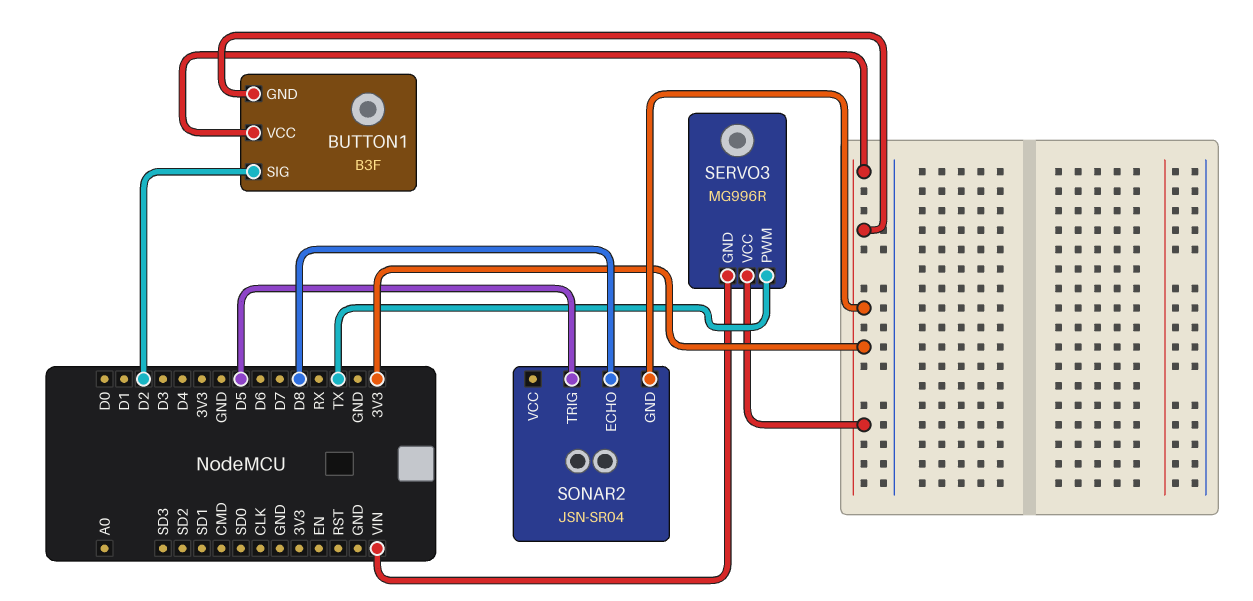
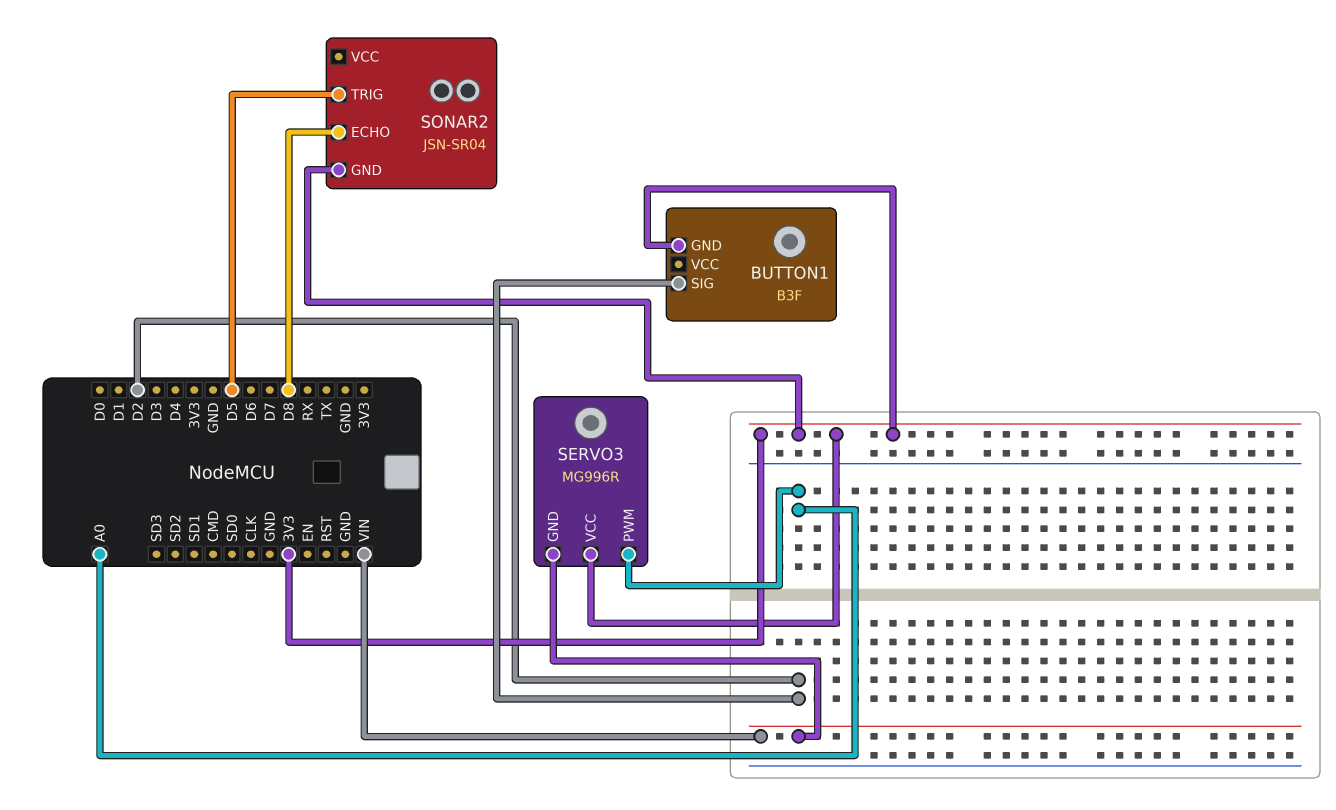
BUTTON1 pin VCC: 3V3 -> none
SERVO3 pin PWM: TX -> A0

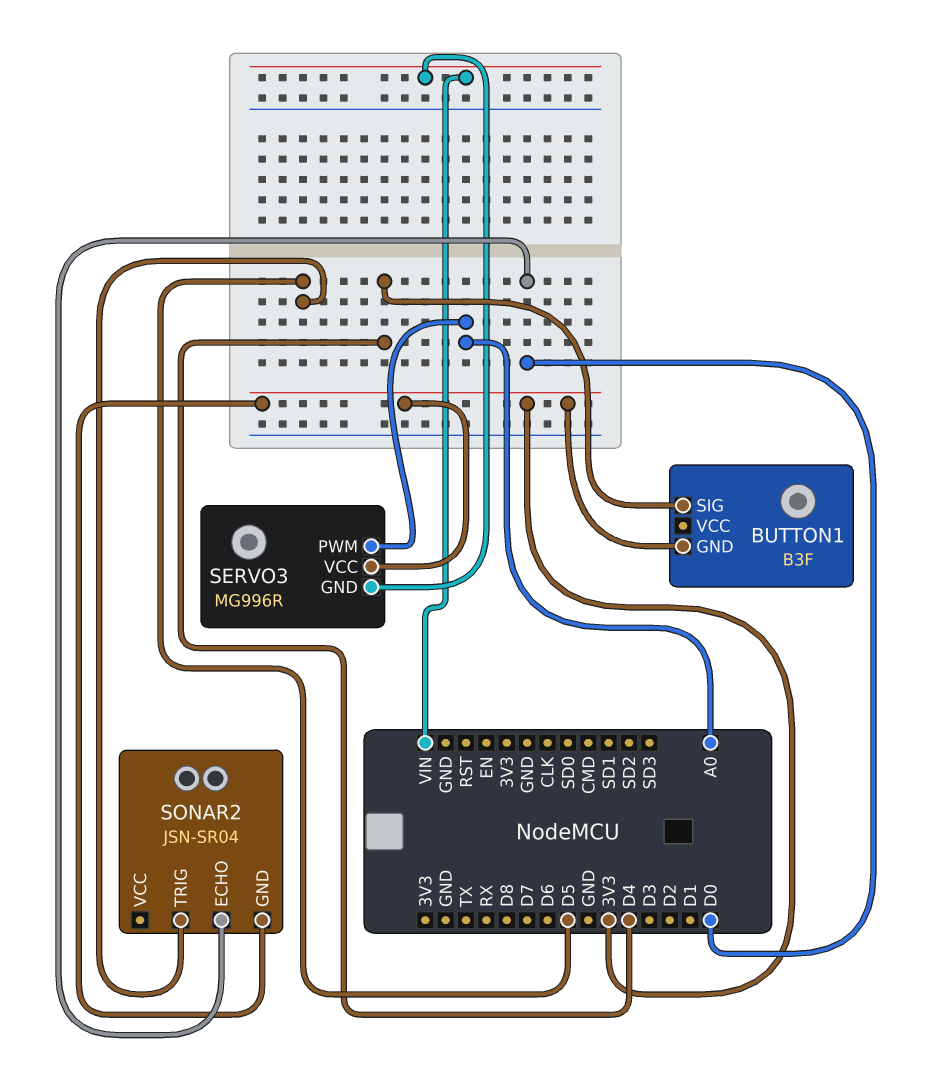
BUTTON1 pin SIG: D2 -> D4
SONAR2 pin ECHO: D8 -> D0

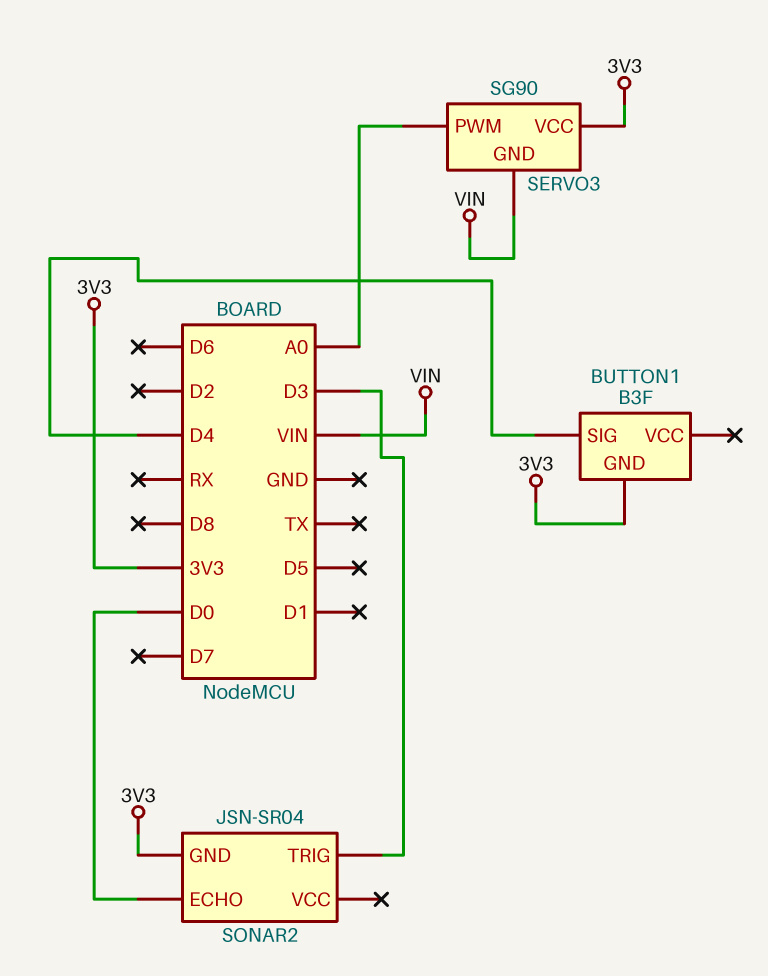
SERVO3: MG996R -> SG90
SONAR2 pin TRIG: D5 -> D3

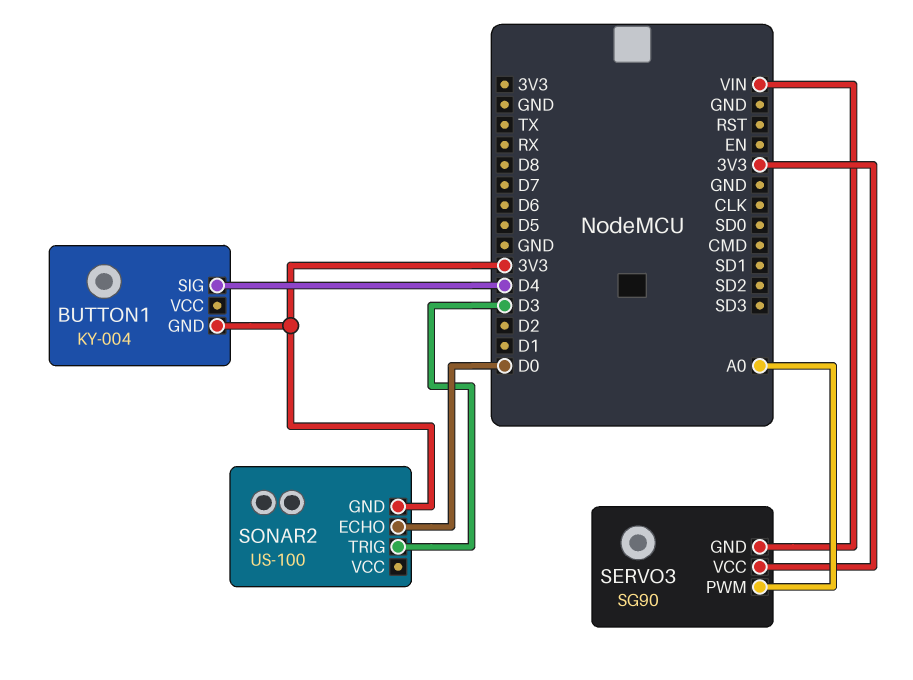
BUTTON1: B3F -> KY-004
SONAR2: JSN-SR04 -> US-100

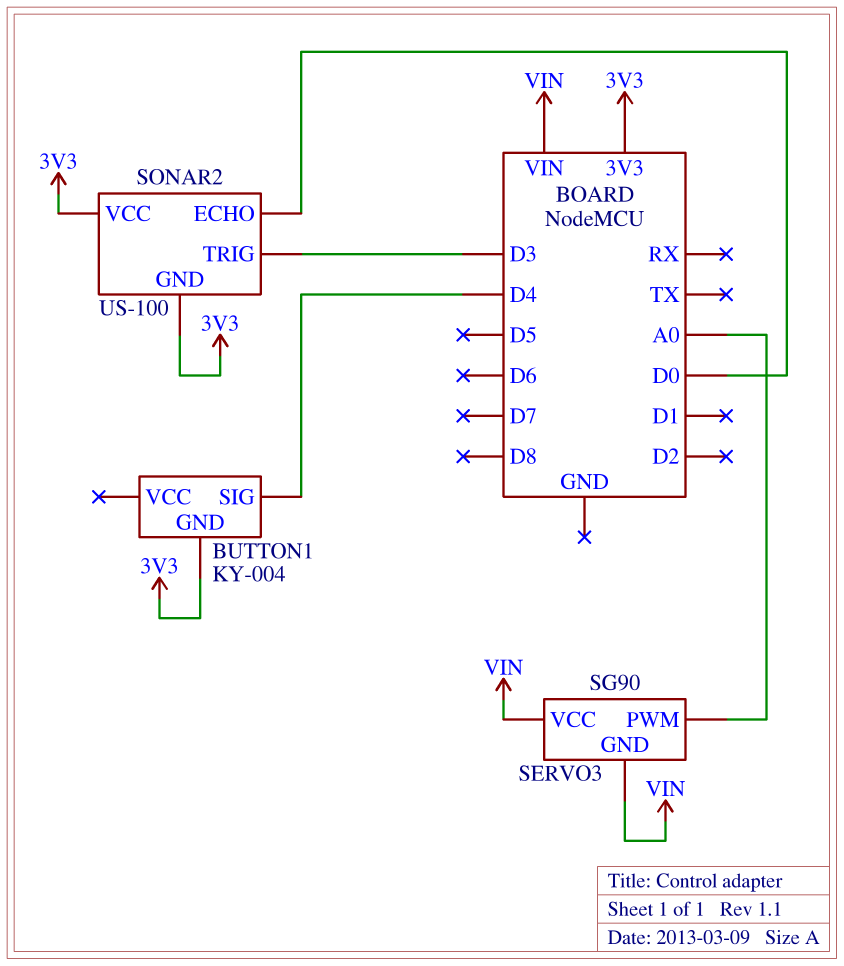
SERVO3 pin VCC: 3V3 -> VIN
SONAR2 pin VCC: none -> 3V3

